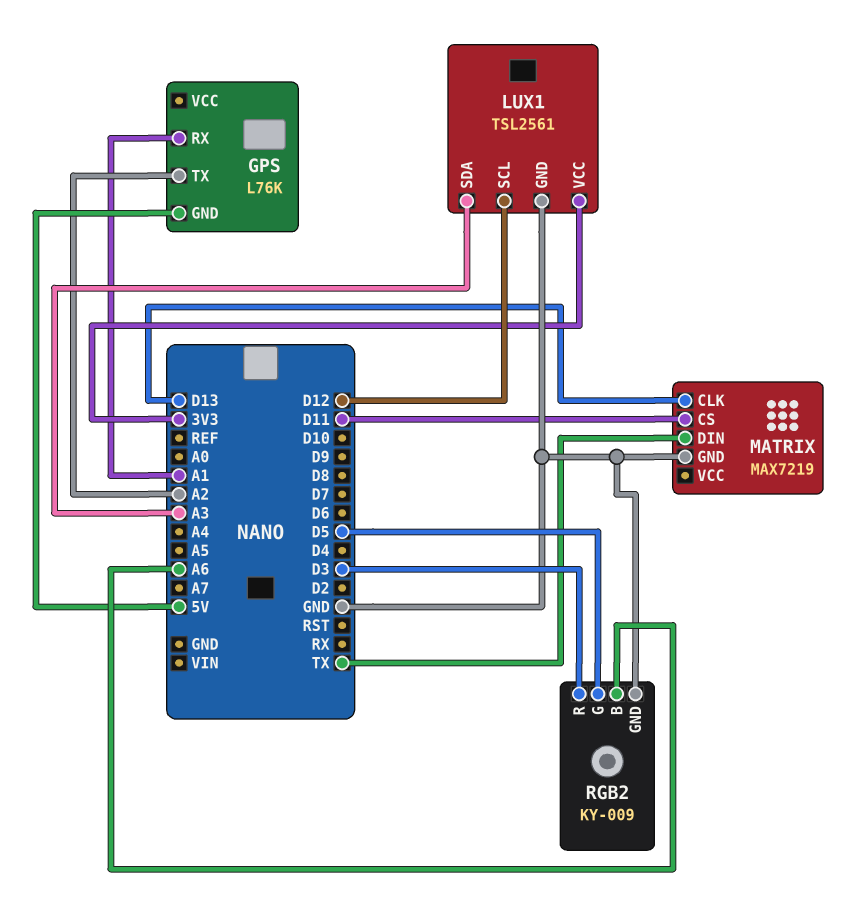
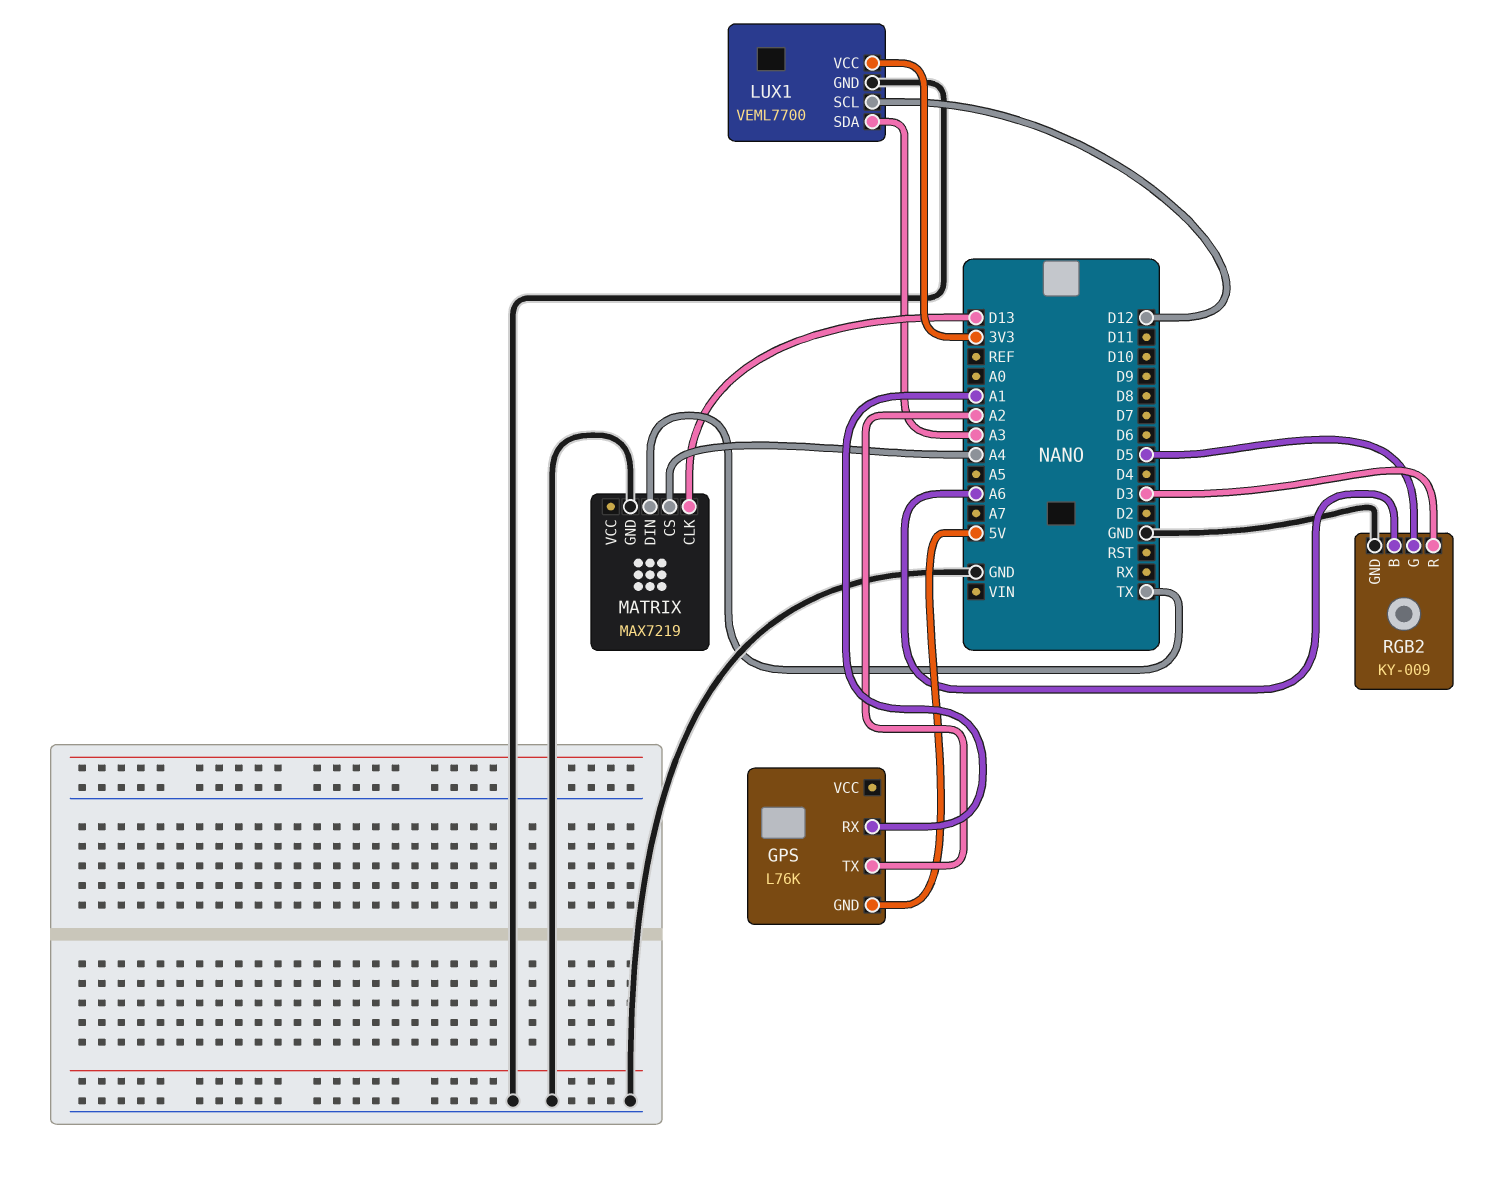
LUX1: TSL2561 -> VEML7700
MATRIX pin CS: D11 -> A4

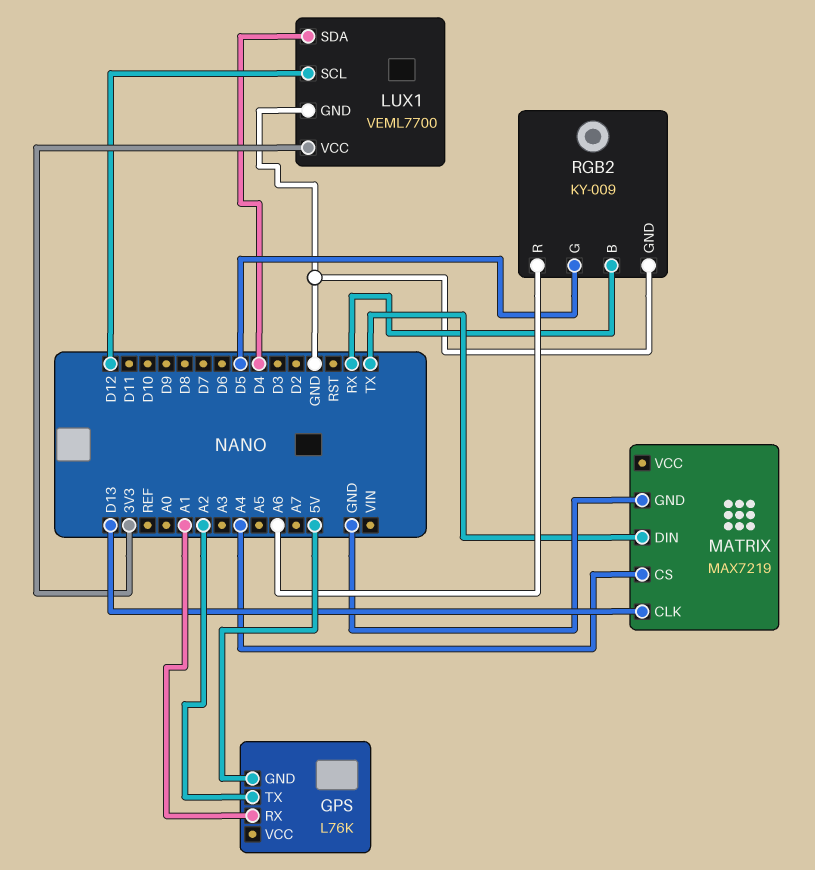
LUX1 pin SDA: A3 -> D4
RGB2 pin B: A6 -> RX
RGB2 pin R: D3 -> A6

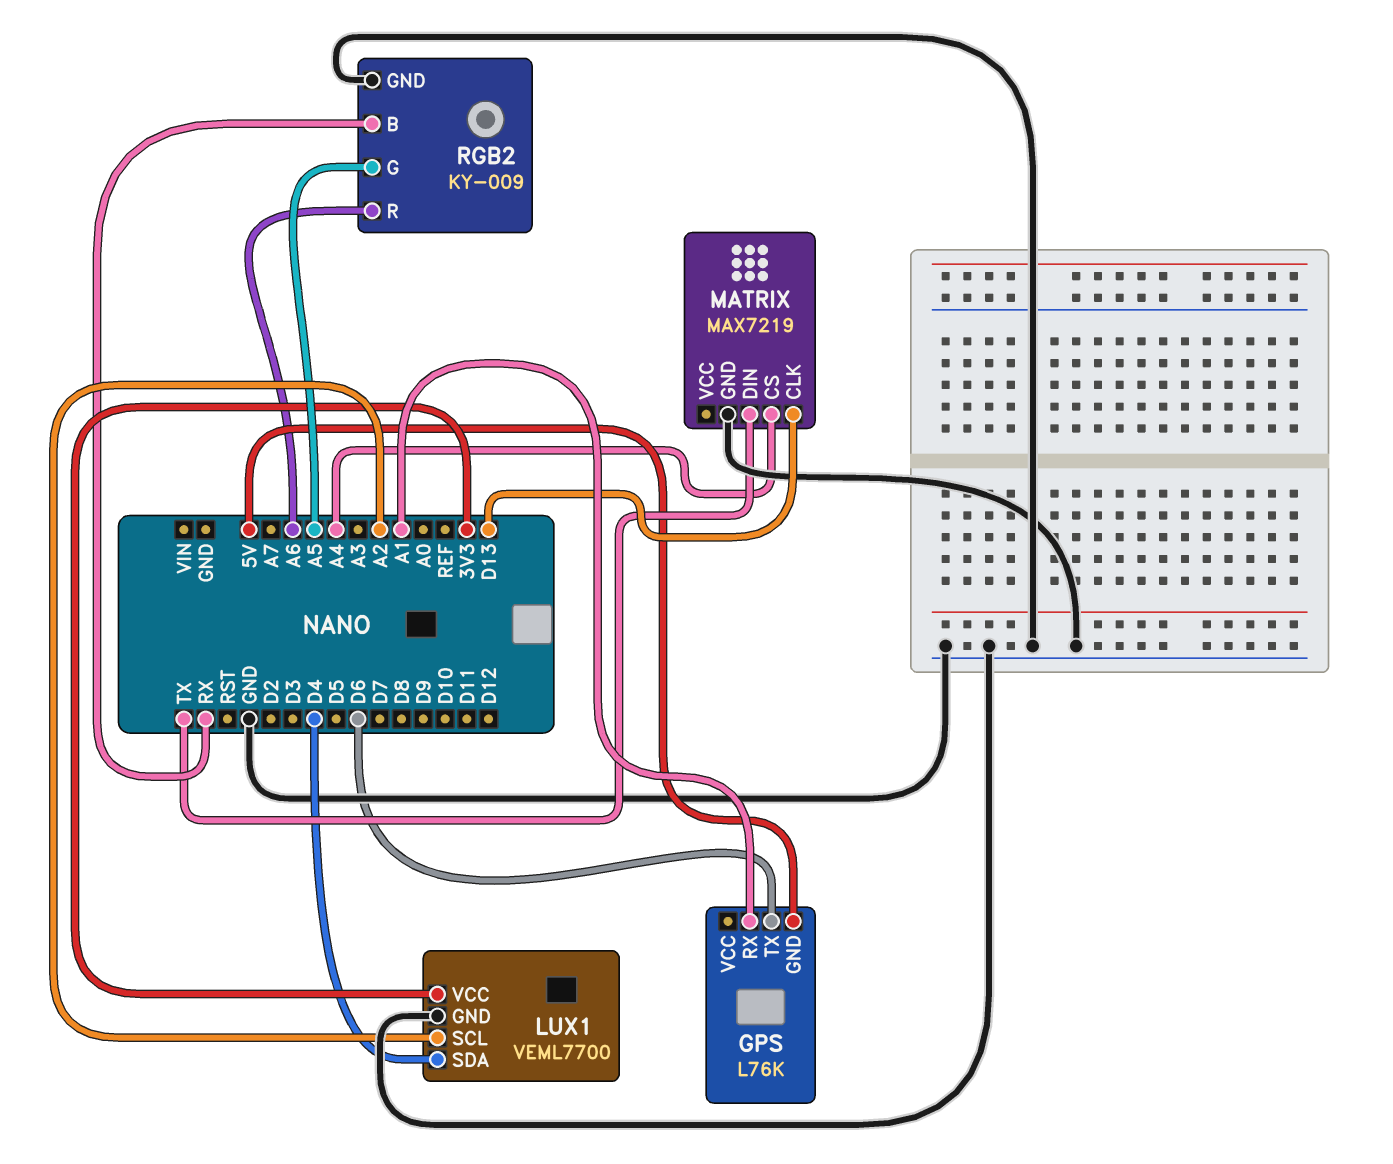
GPS pin TX: A2 -> D6
LUX1 pin SCL: D12 -> A2
RGB2 pin G: D5 -> A5

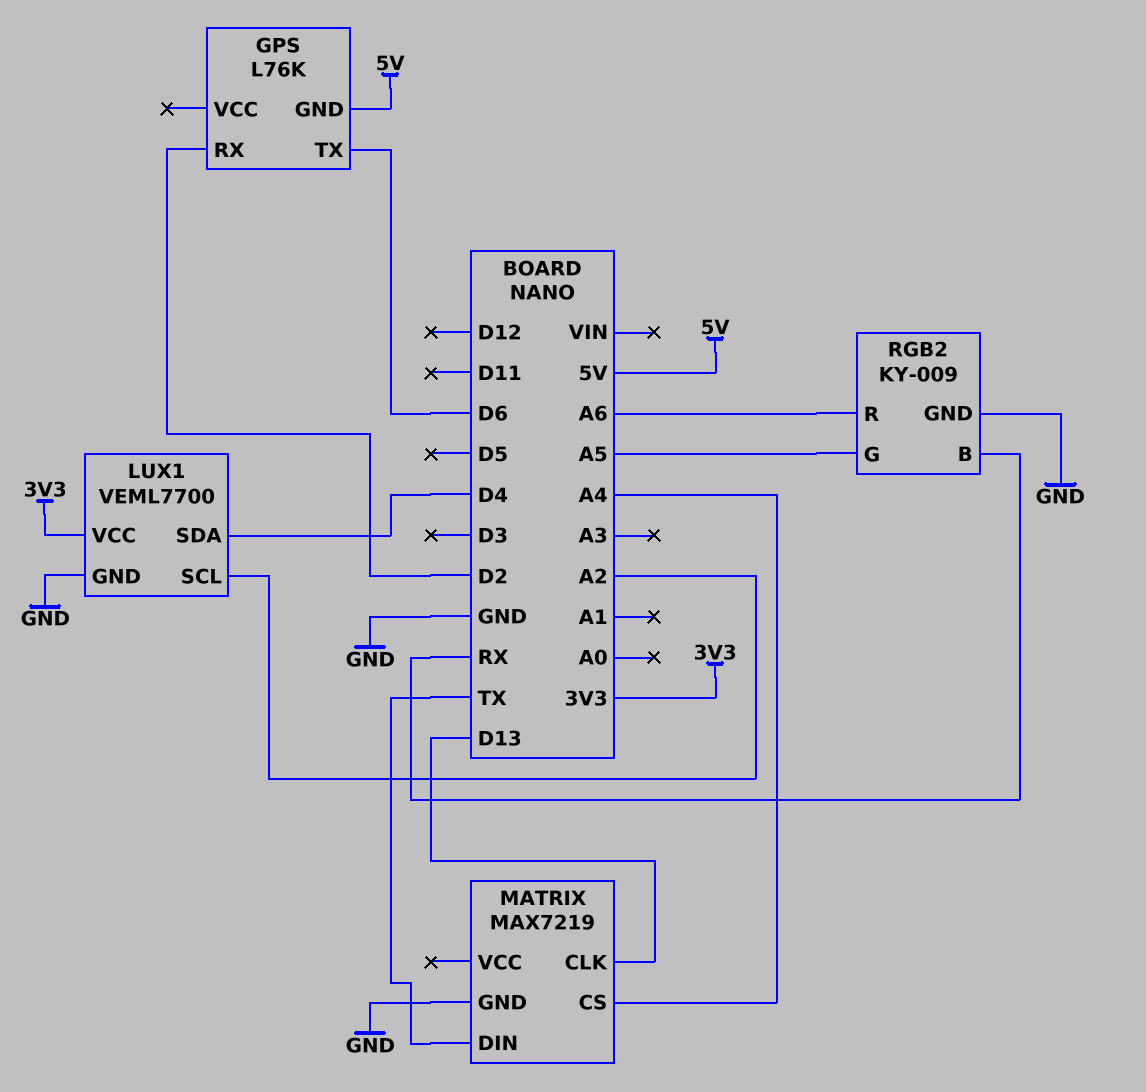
GPS pin RX: A1 -> D2

